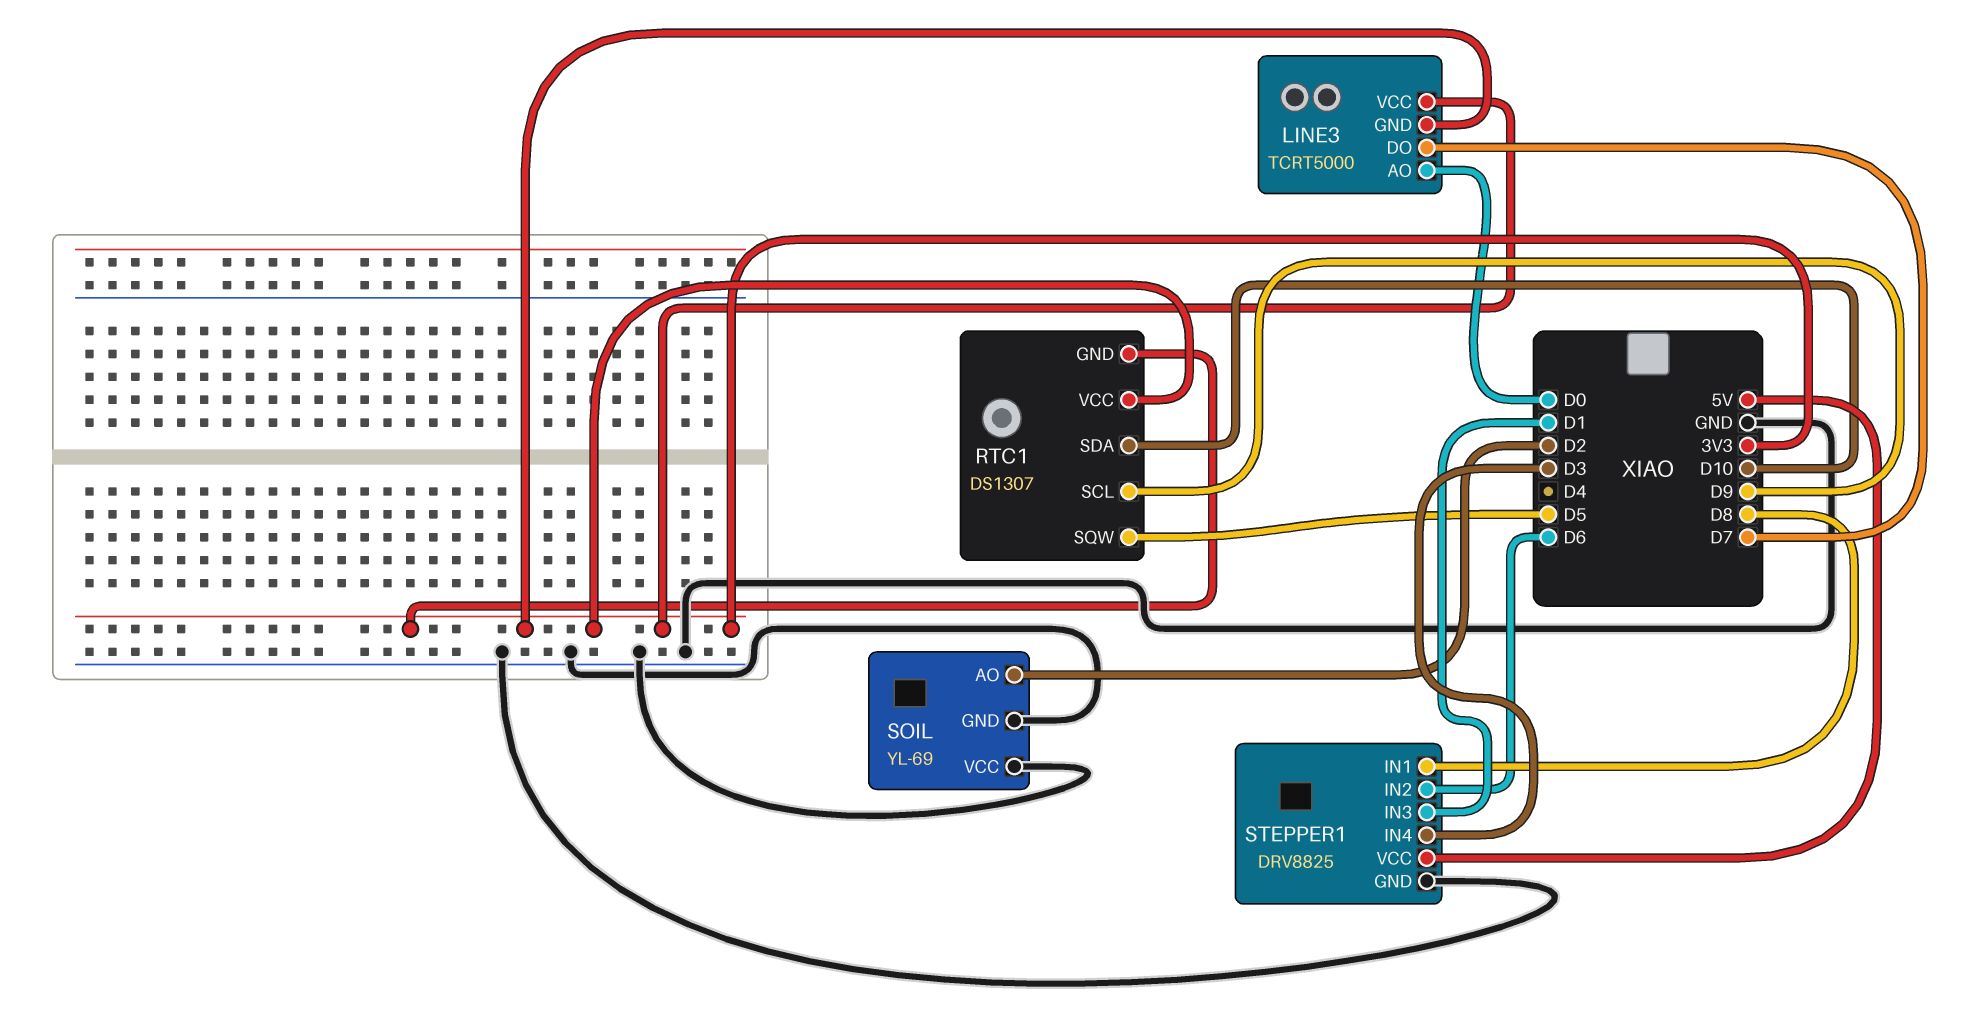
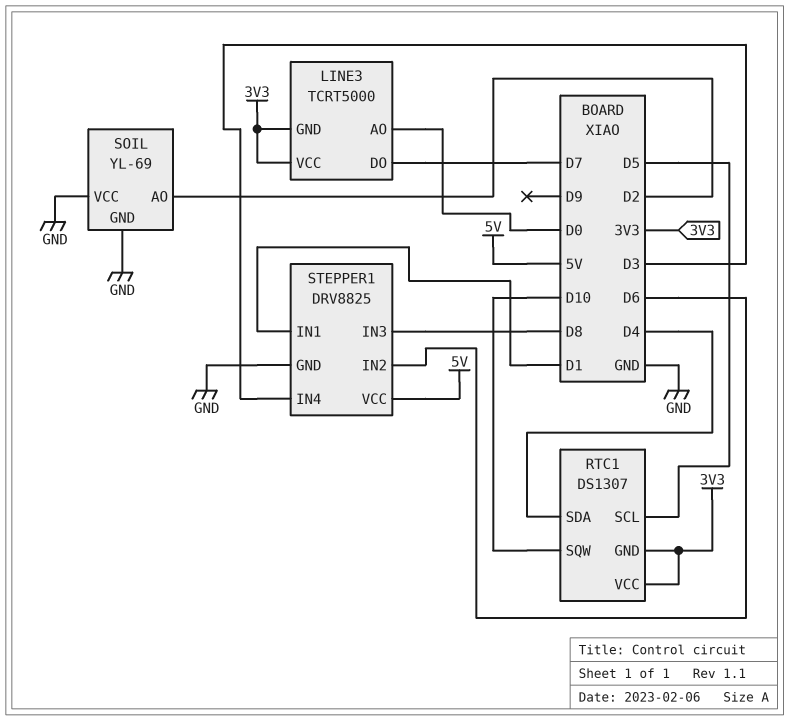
RTC1 pin SCL: D9 -> D5
RTC1 pin SDA: D10 -> D4
RTC1 pin SQW: D5 -> D10
STEPPER1 pin IN1: D8 -> D1
STEPPER1 pin IN3: D1 -> D8

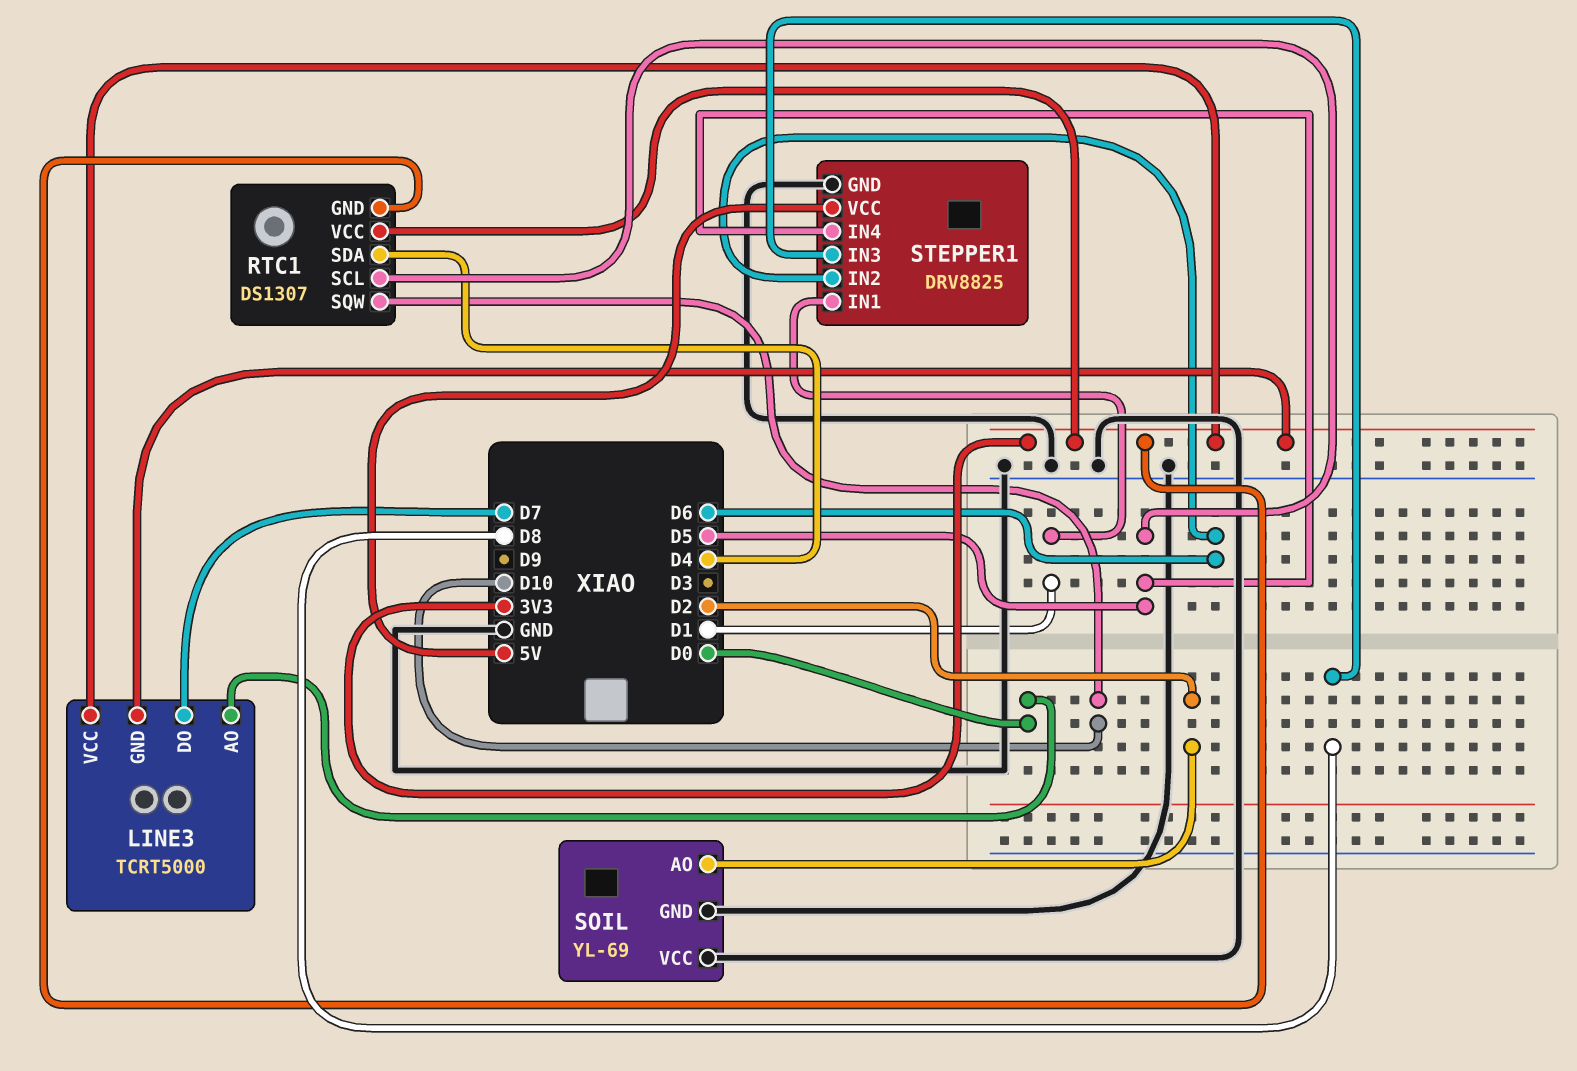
STEPPER1 pin IN4: D3 -> D5

